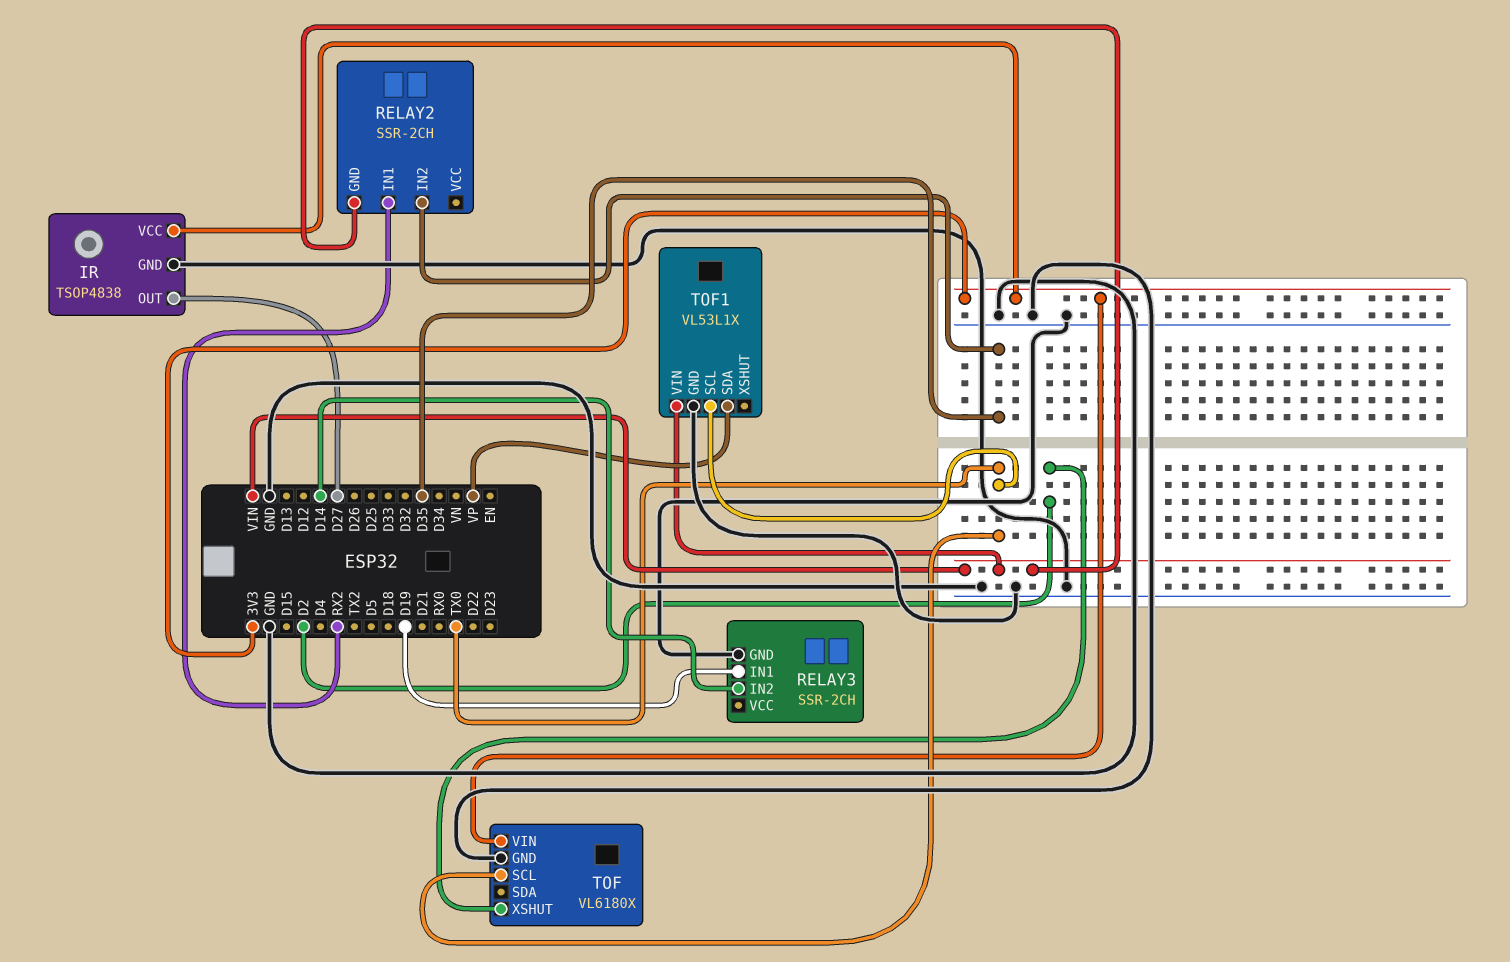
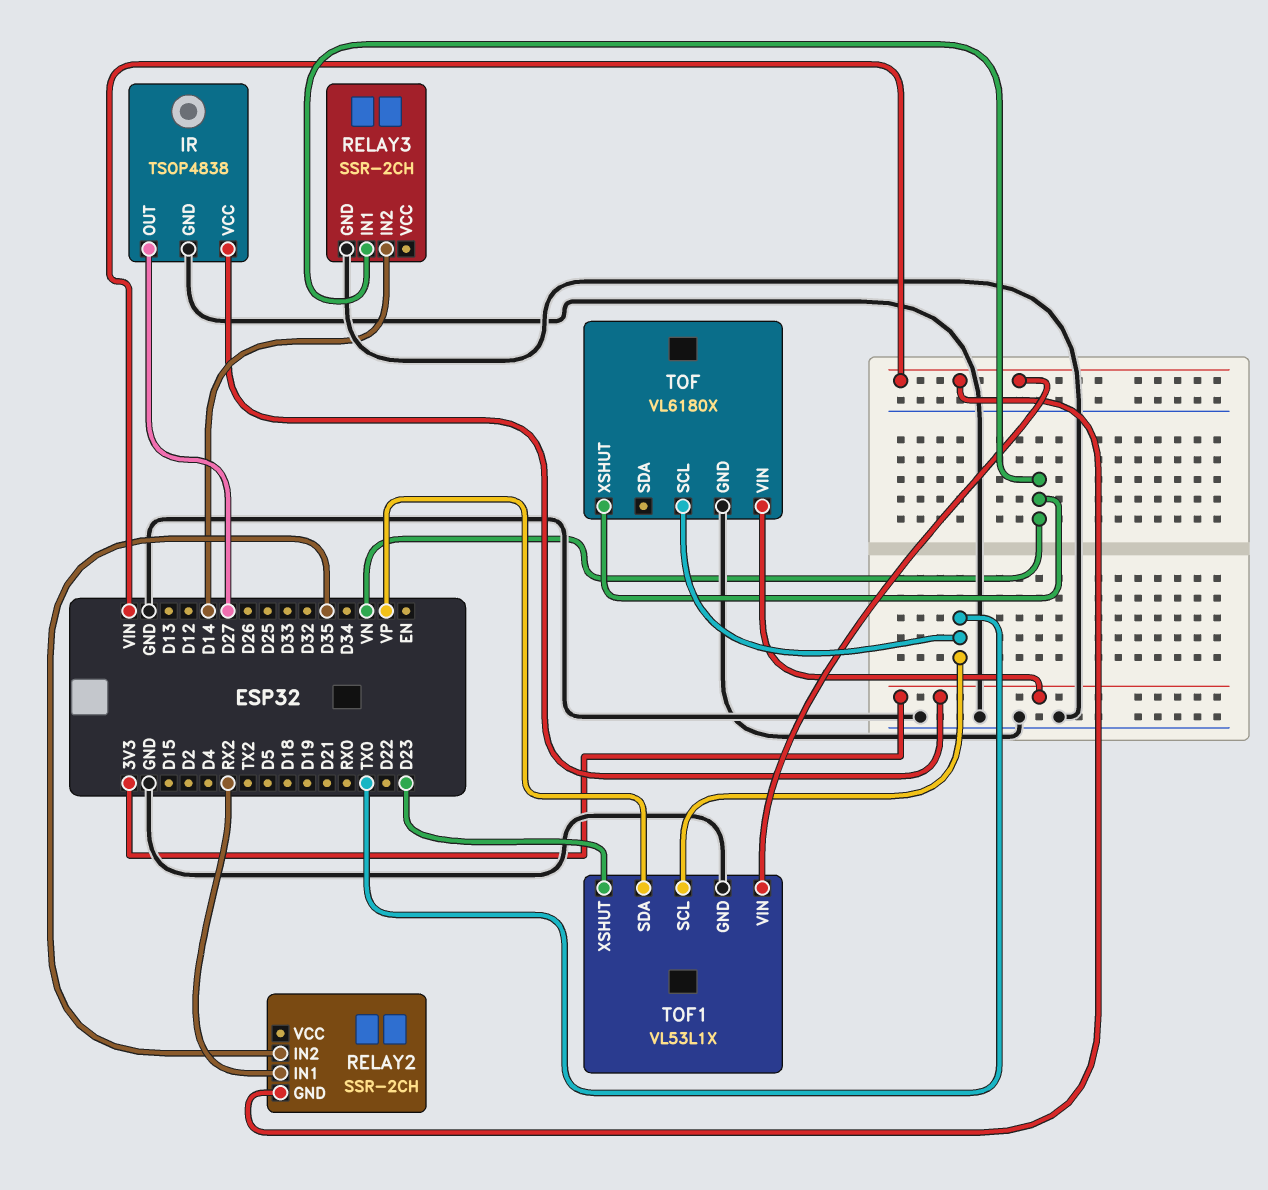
RELAY3 pin IN1: D19 -> VN
TOF pin XSHUT: D2 -> VN
TOF1 pin XSHUT: none -> D23

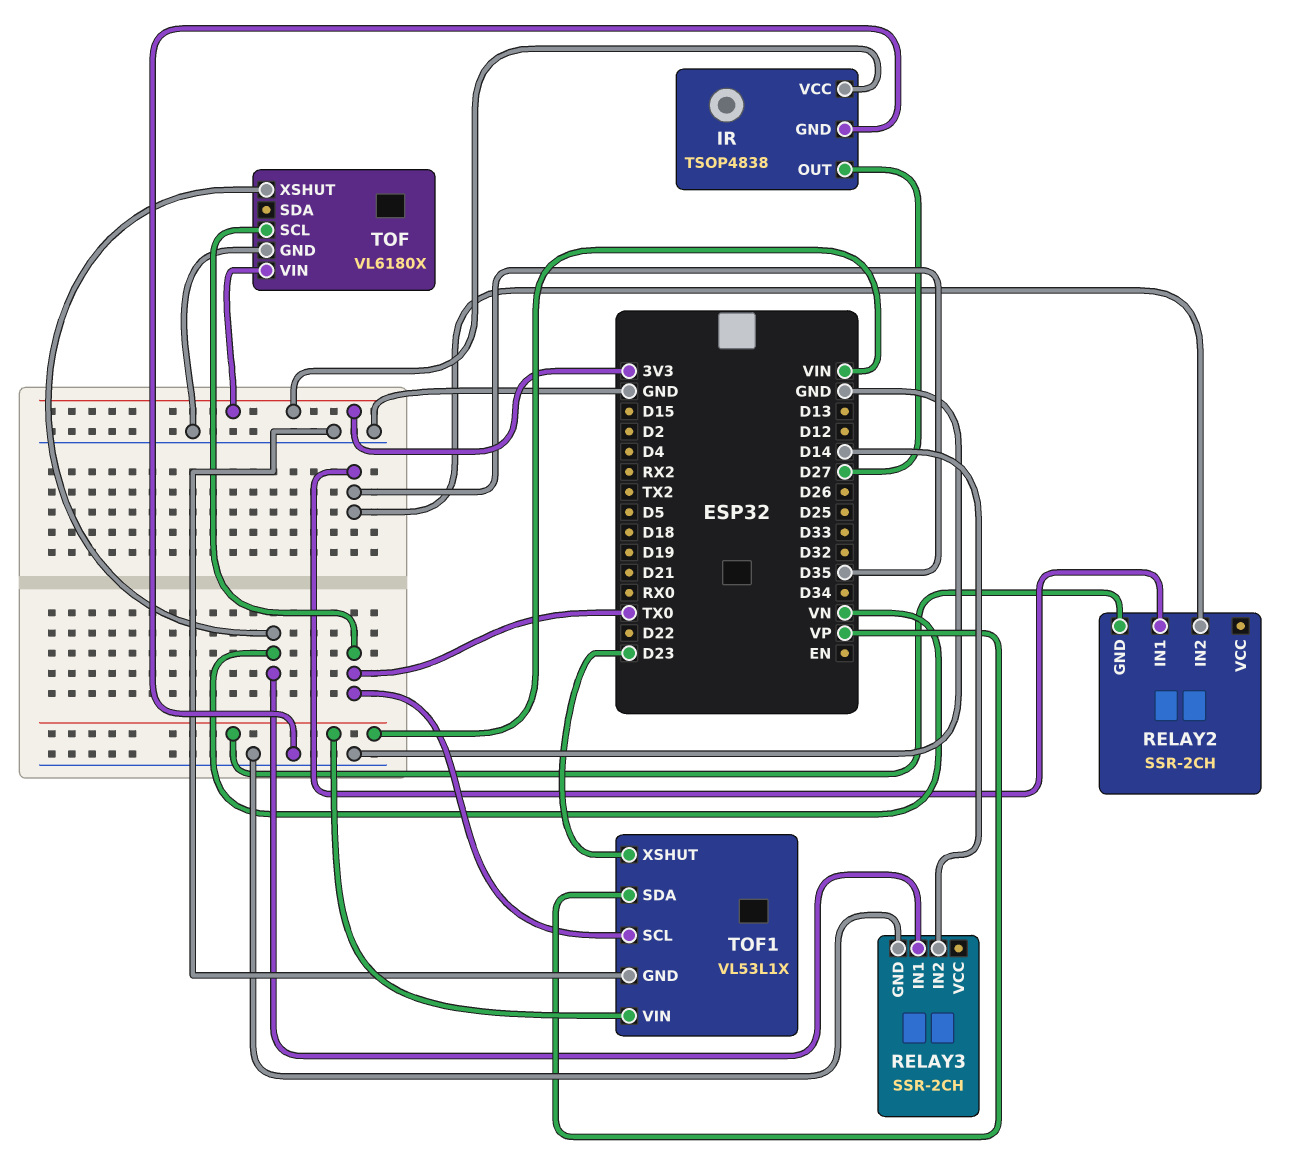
RELAY2 pin IN1: RX2 -> D35

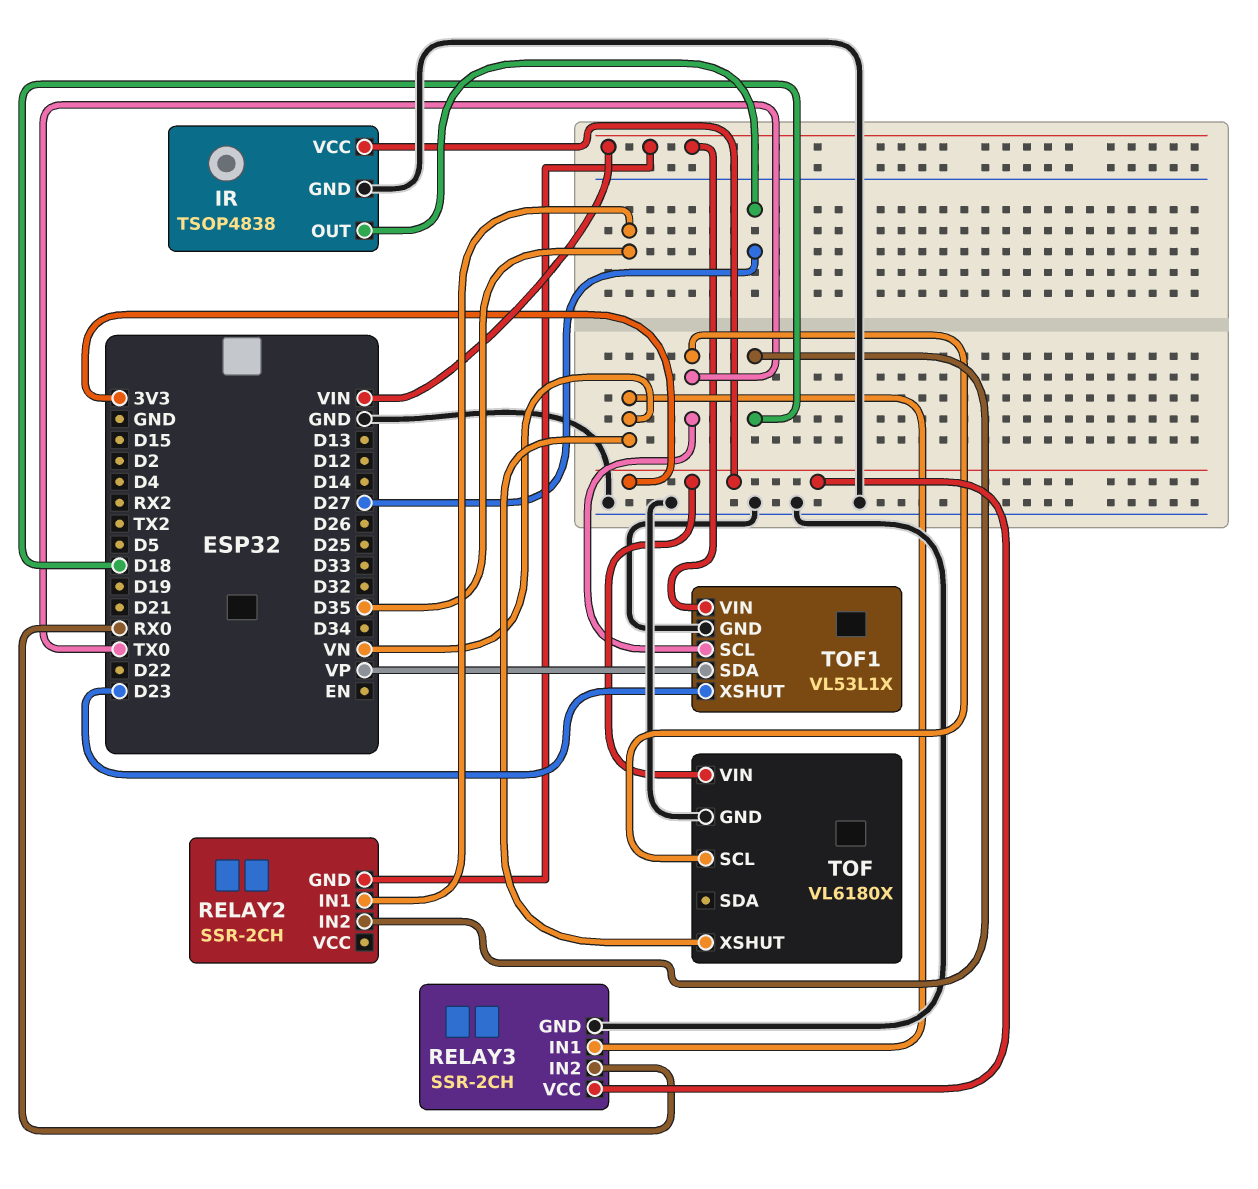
RELAY2 pin IN2: D35 -> D18
RELAY3 pin IN2: D14 -> RX0
RELAY3 pin VCC: none -> 3V3

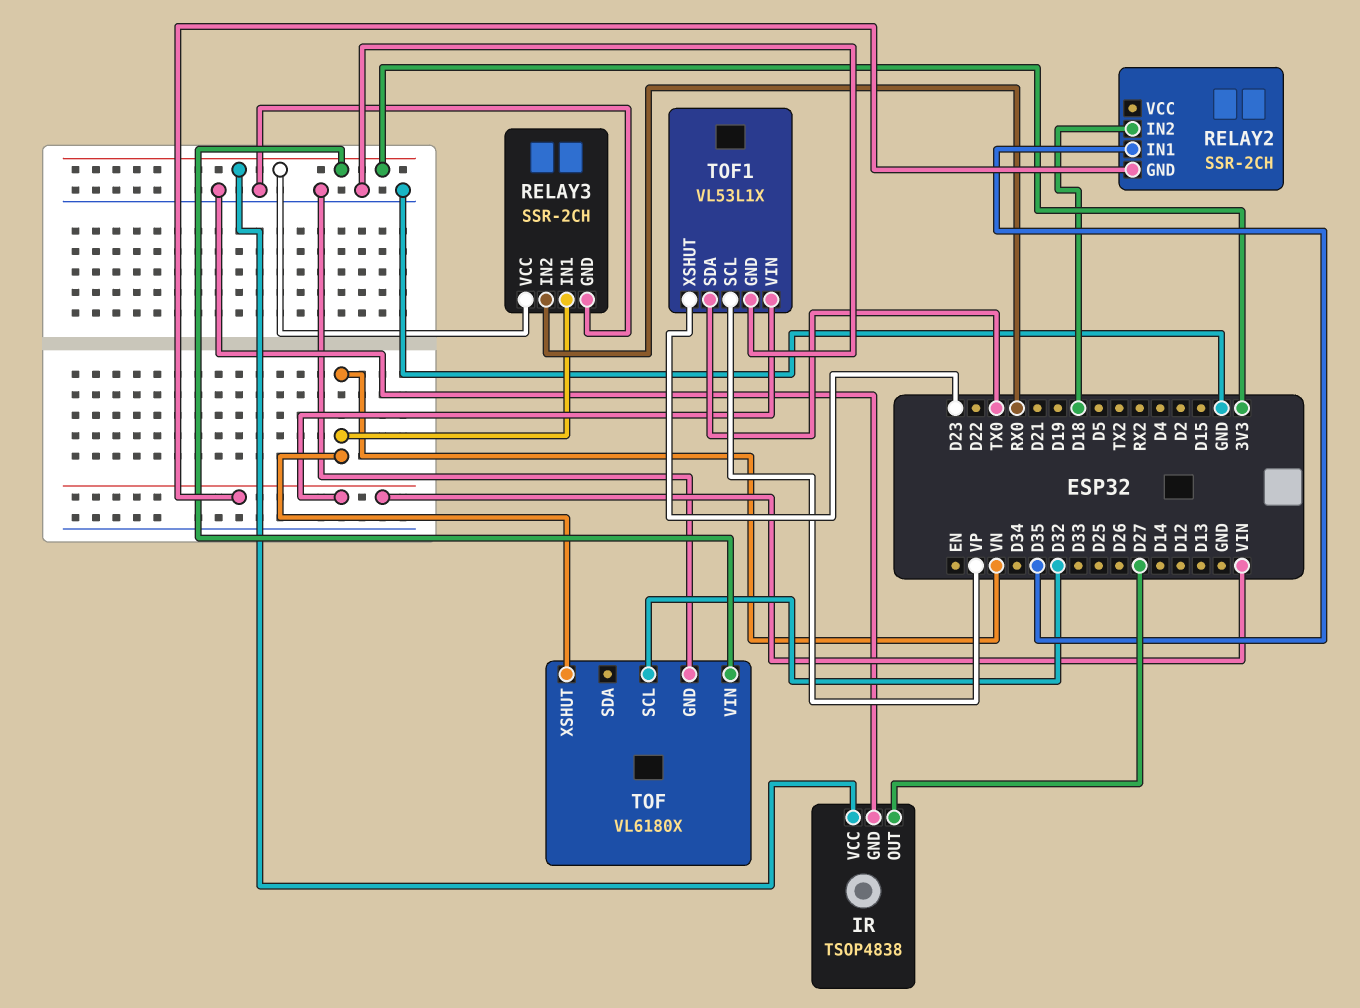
TOF pin SCL: TX0 -> D32
TOF1 pin SCL: TX0 -> VP
TOF1 pin SDA: VP -> TX0

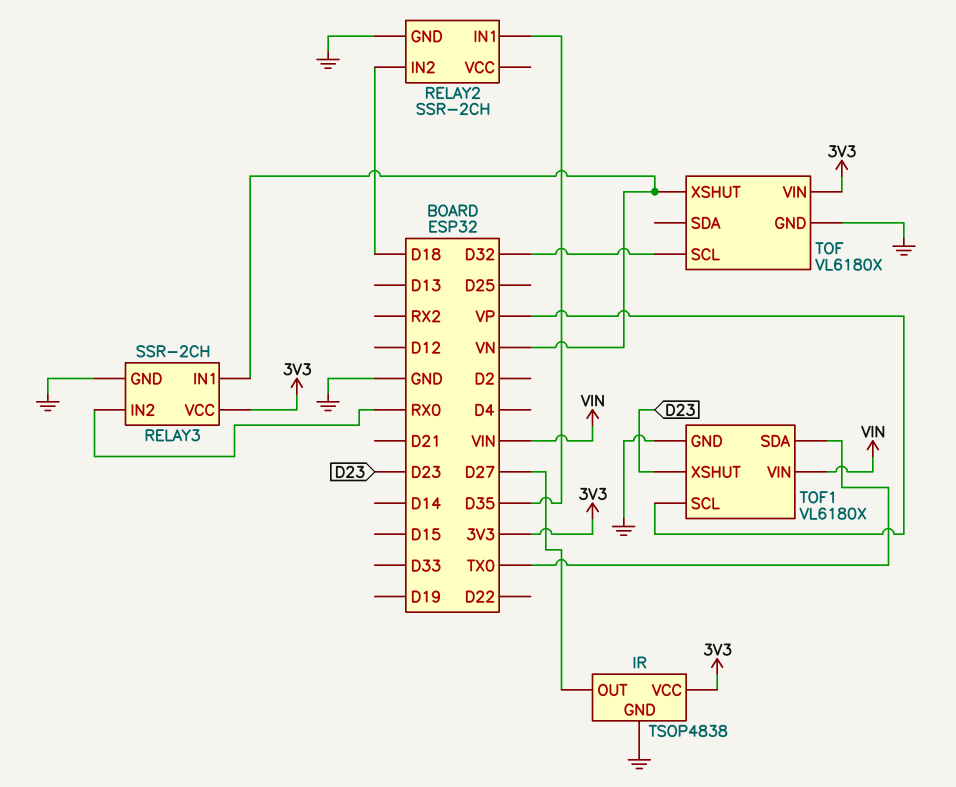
RELAY2 pin GND: VIN -> GND
TOF1: VL53L1X -> VL6180X

